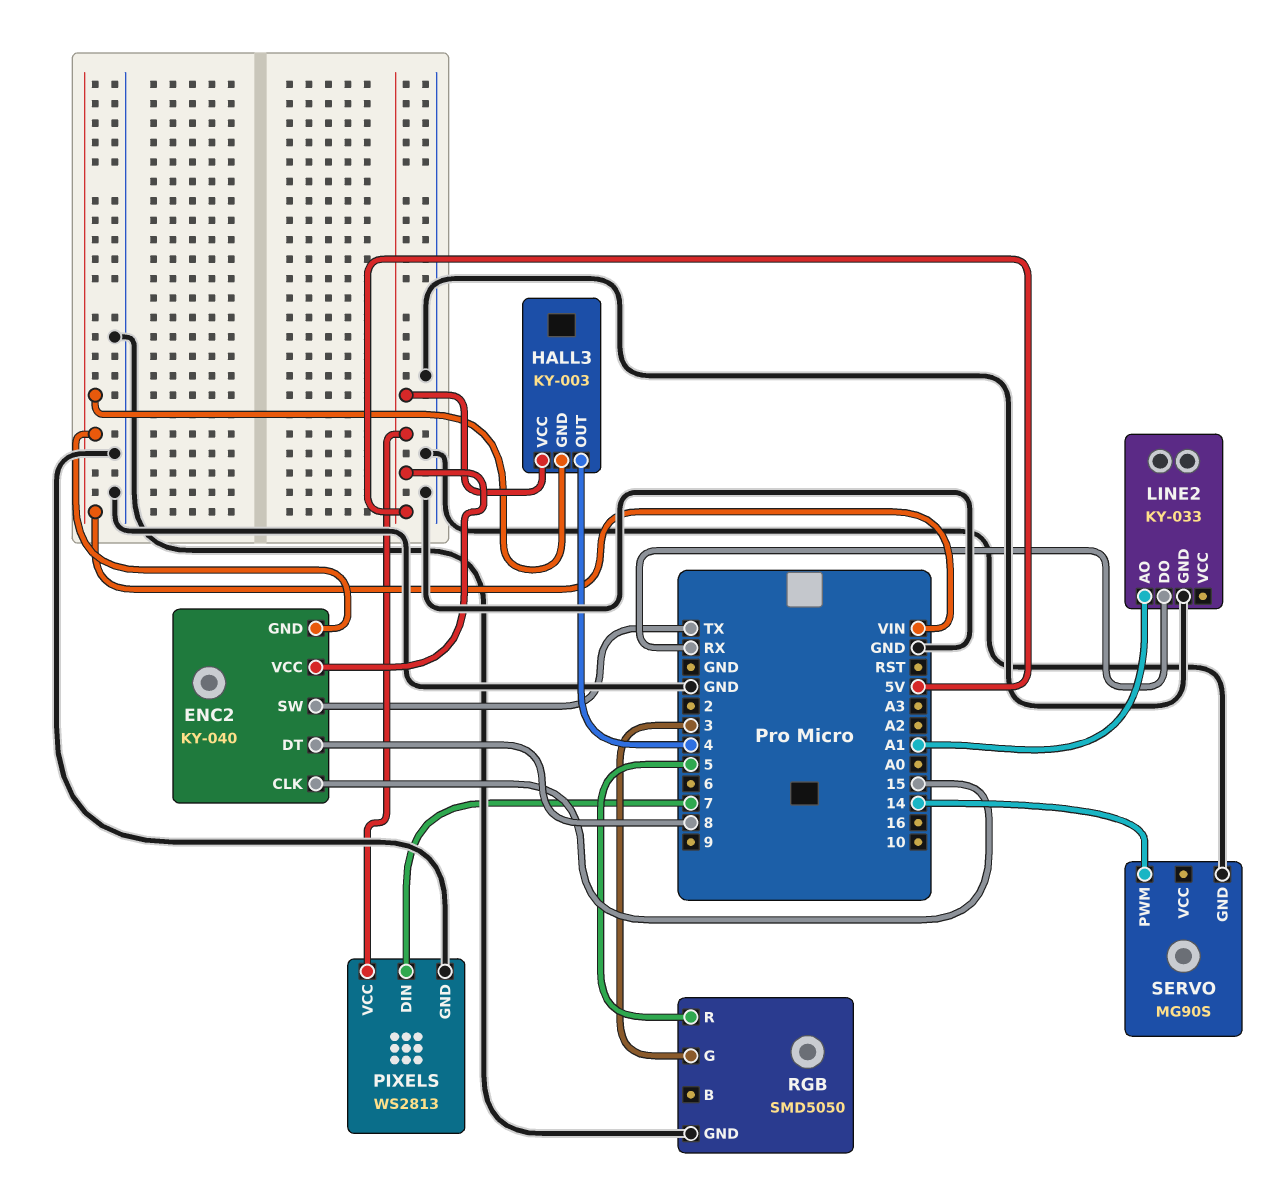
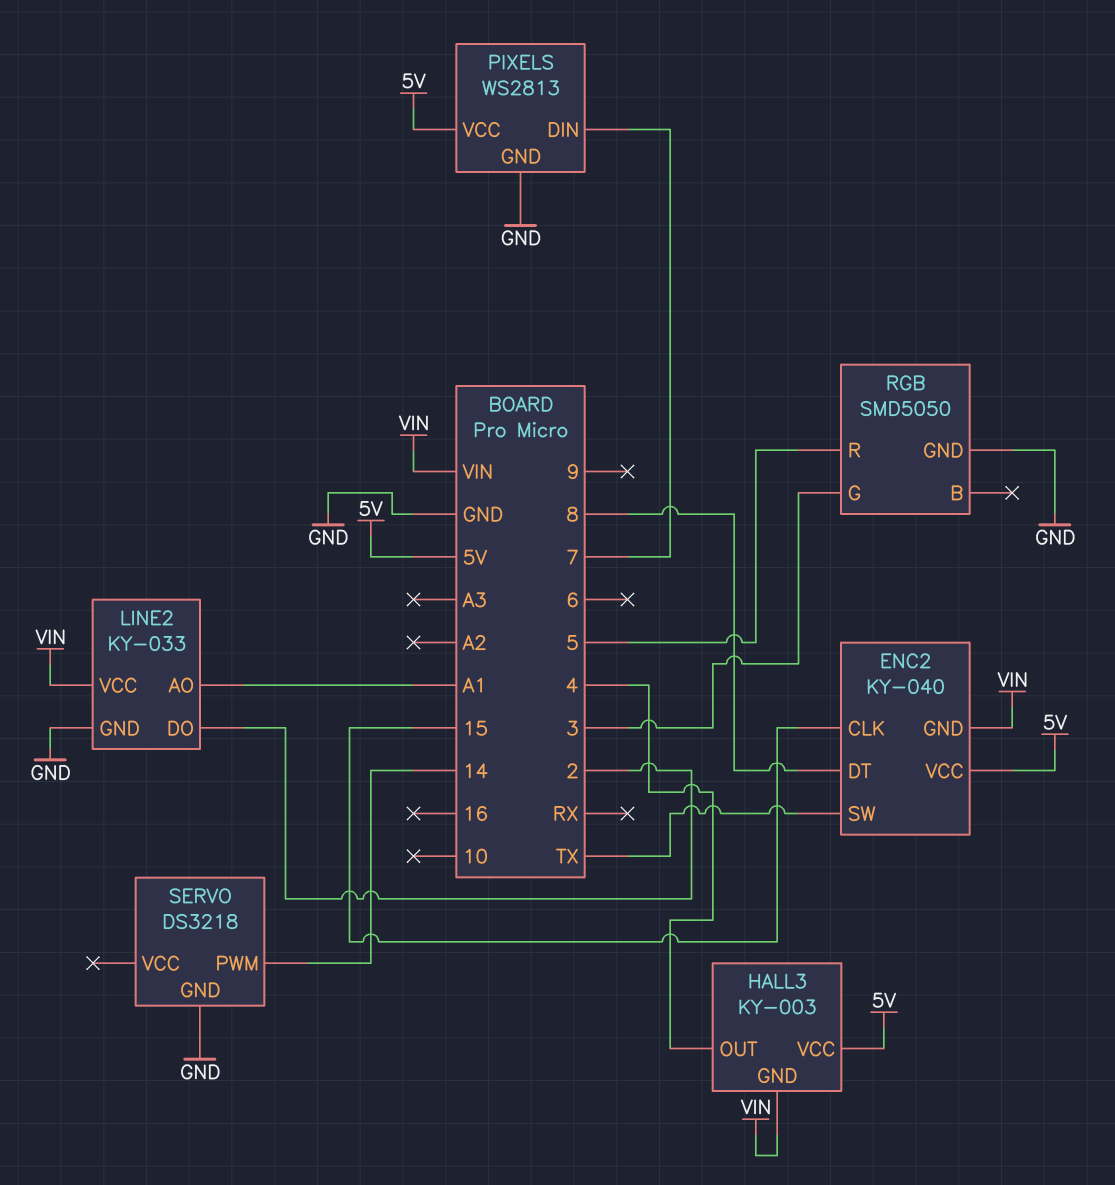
LINE2 pin DO: RX -> 2
LINE2 pin VCC: none -> VIN
SERVO: MG90S -> DS3218

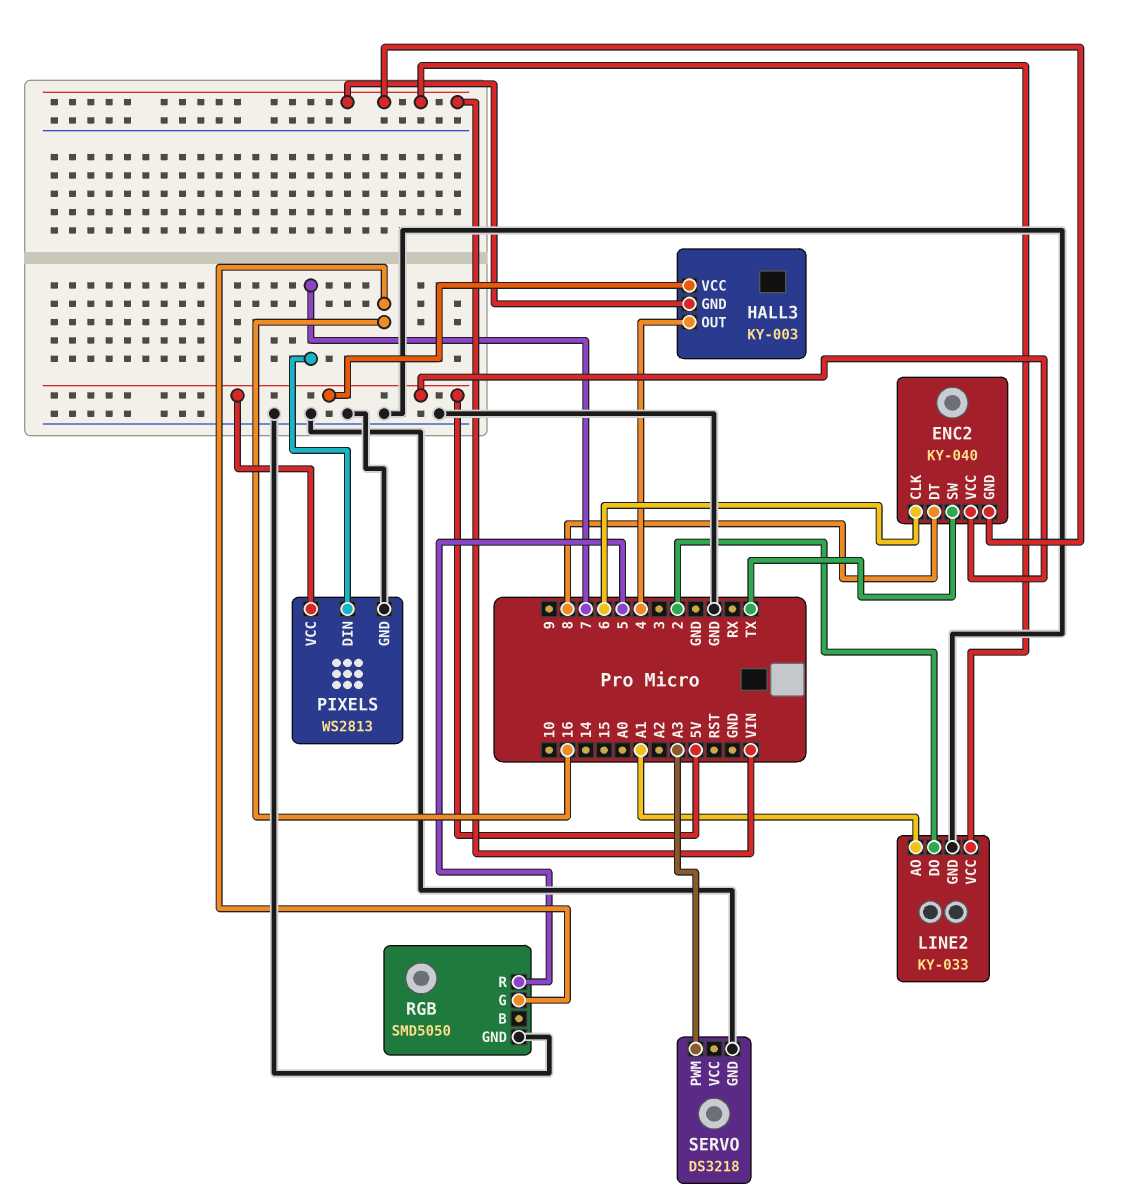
ENC2 pin CLK: 15 -> 6
RGB pin G: 3 -> 16
SERVO pin PWM: 14 -> A3

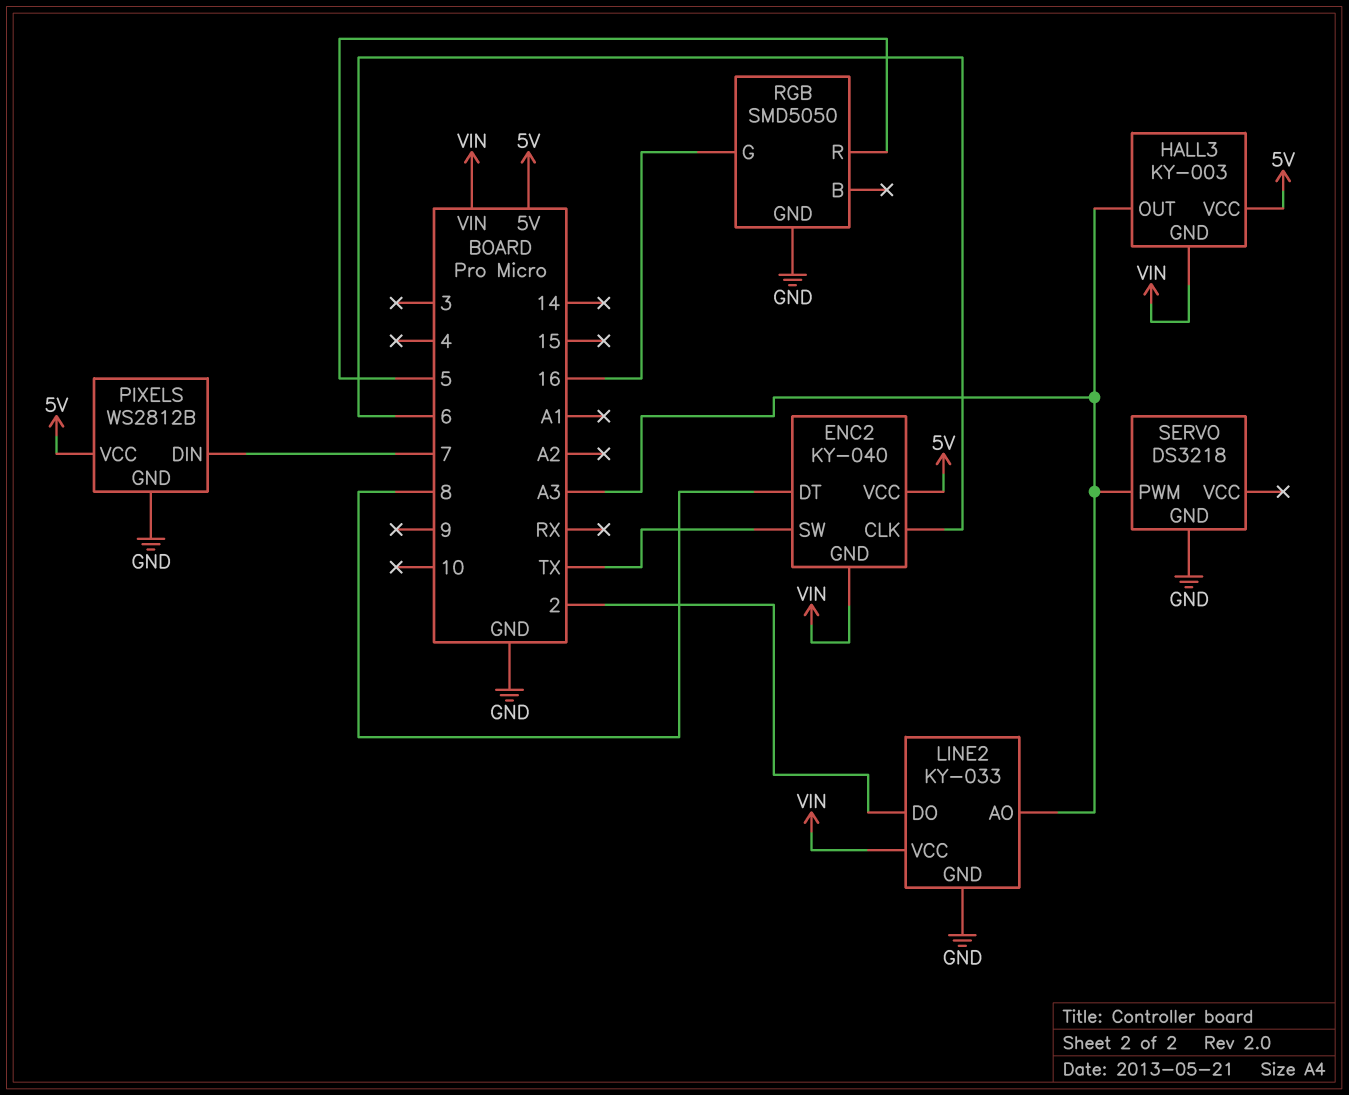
HALL3 pin OUT: 4 -> A3
LINE2 pin AO: A1 -> A3
PIXELS: WS2813 -> WS2812B

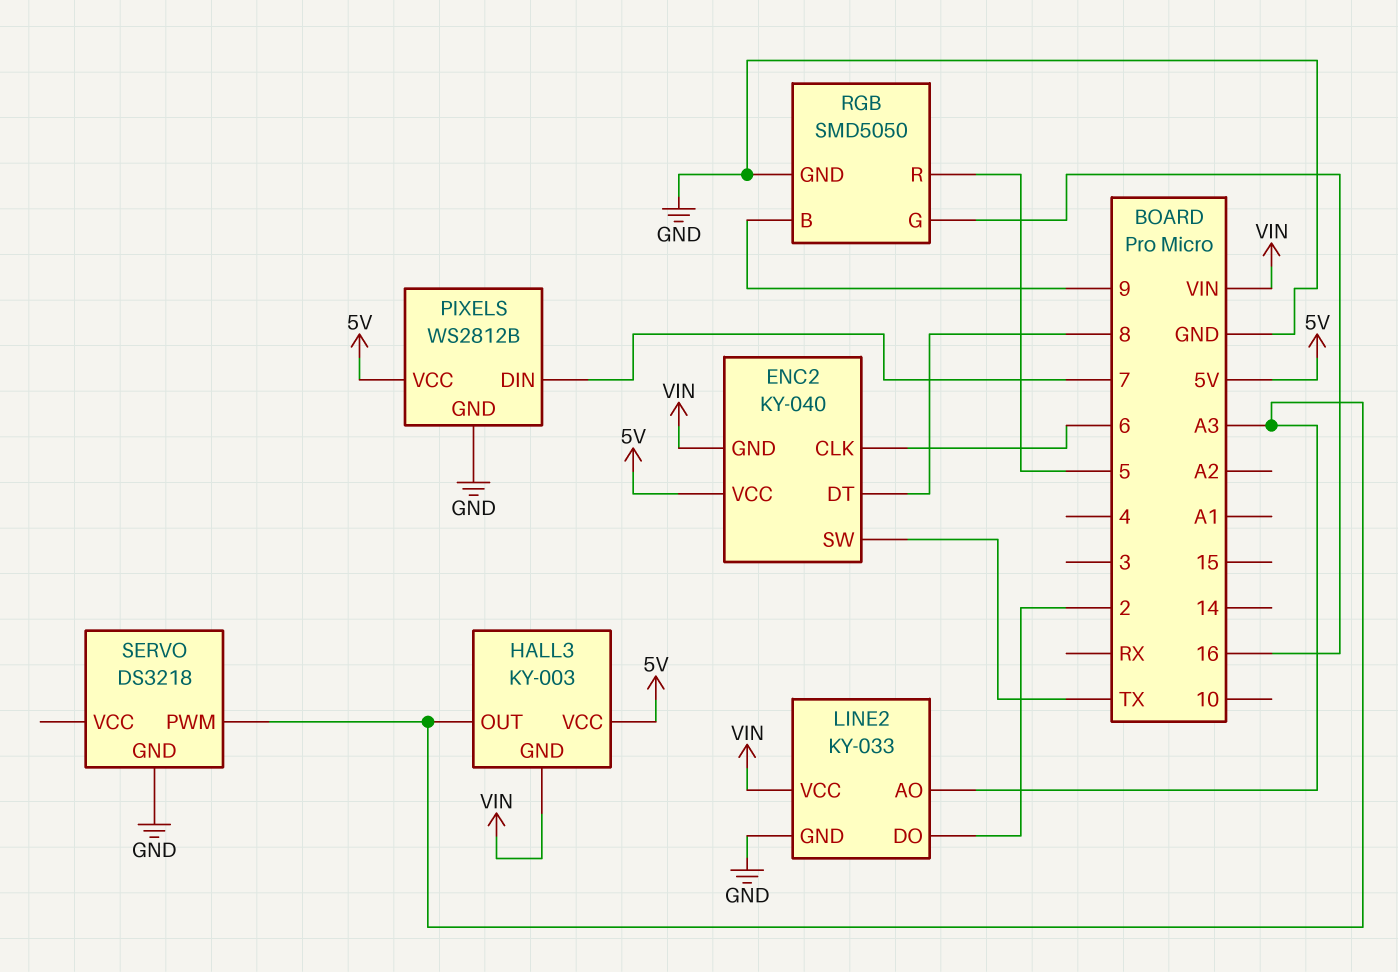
RGB pin B: none -> 9

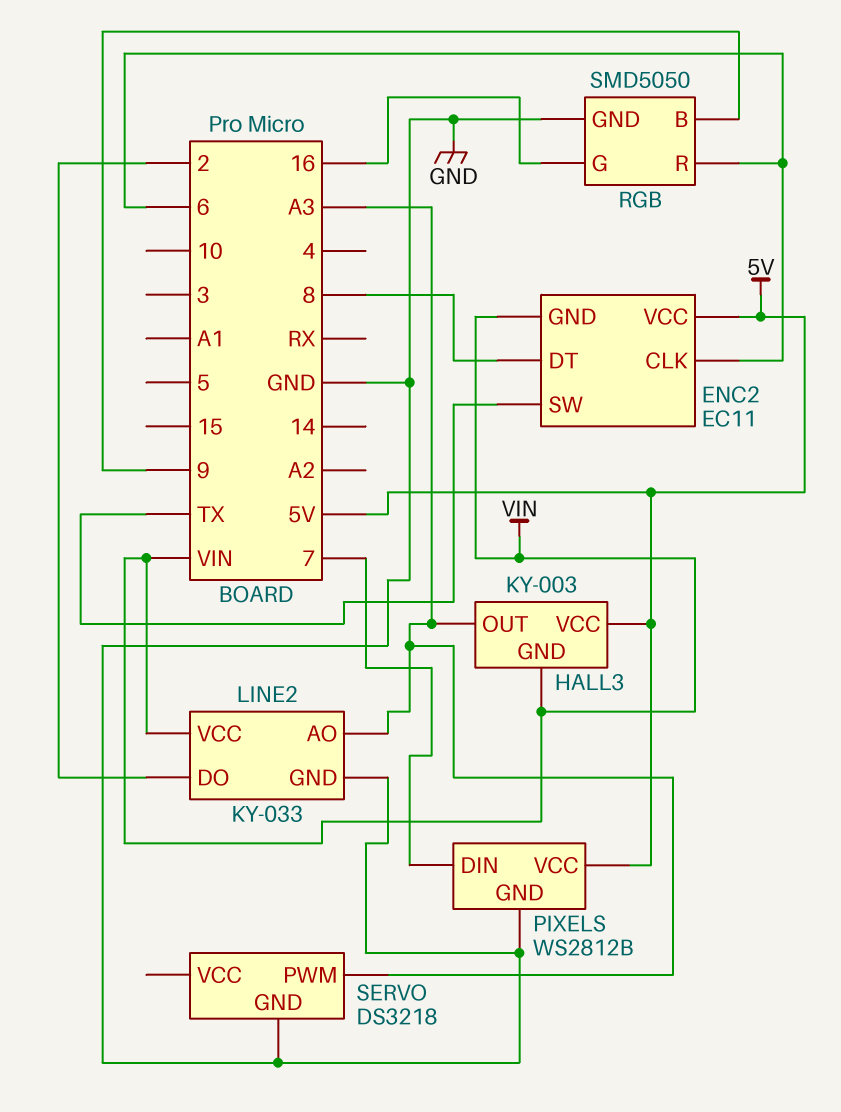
ENC2: KY-040 -> EC11
RGB pin R: 5 -> 6

